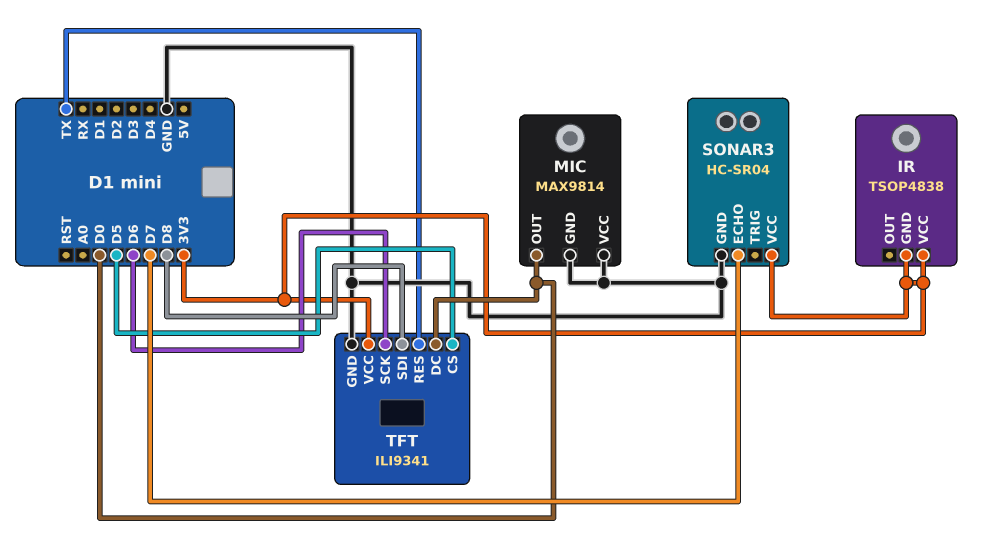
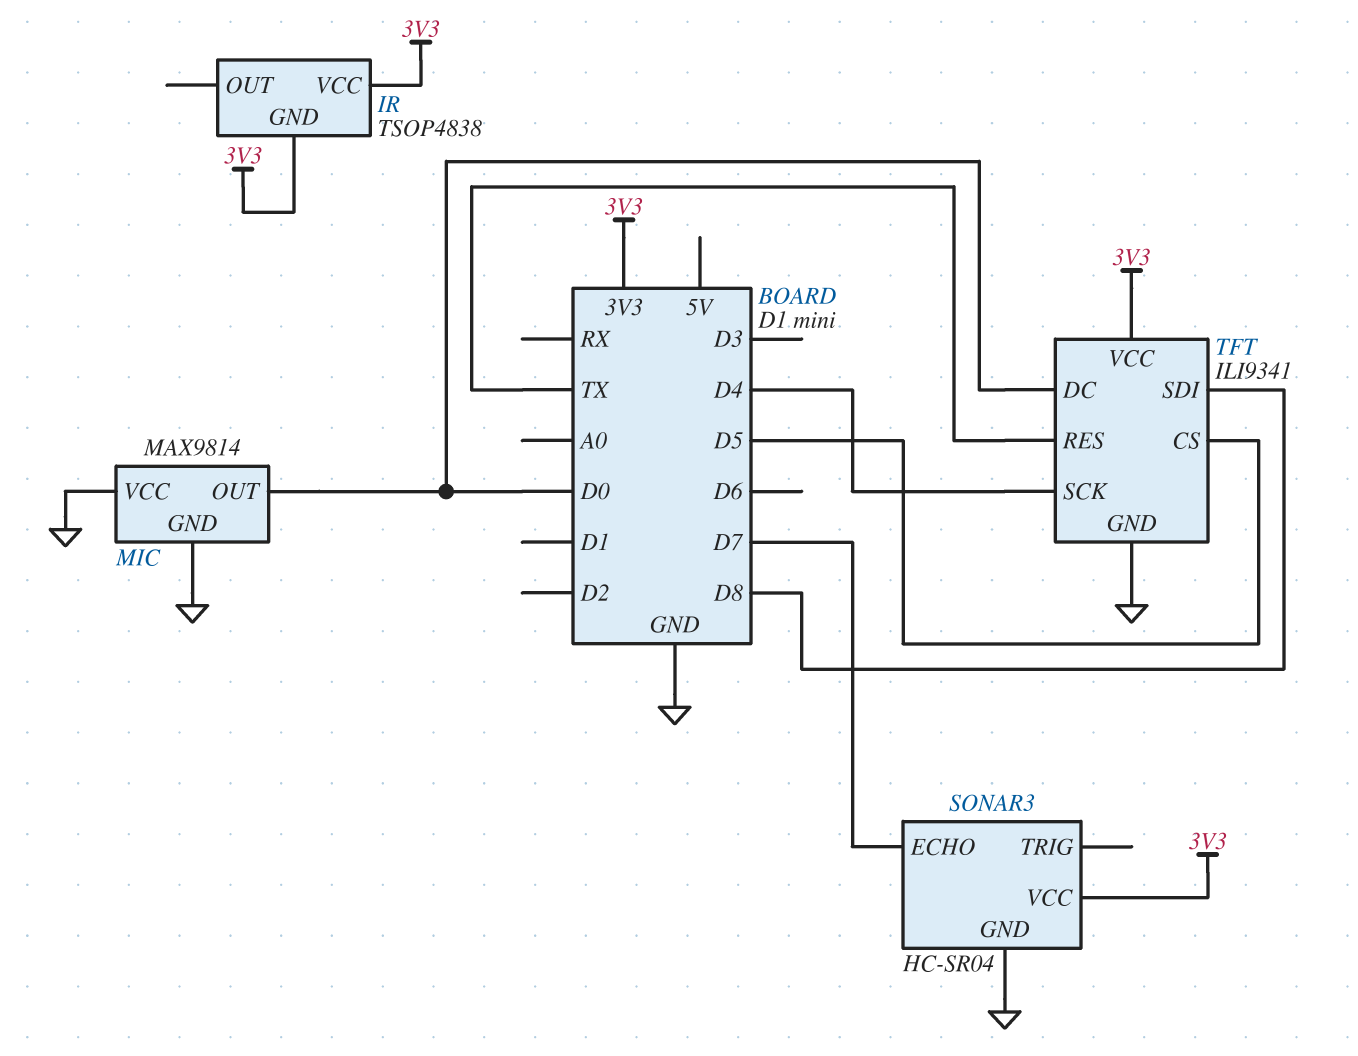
TFT pin SCK: D6 -> D4

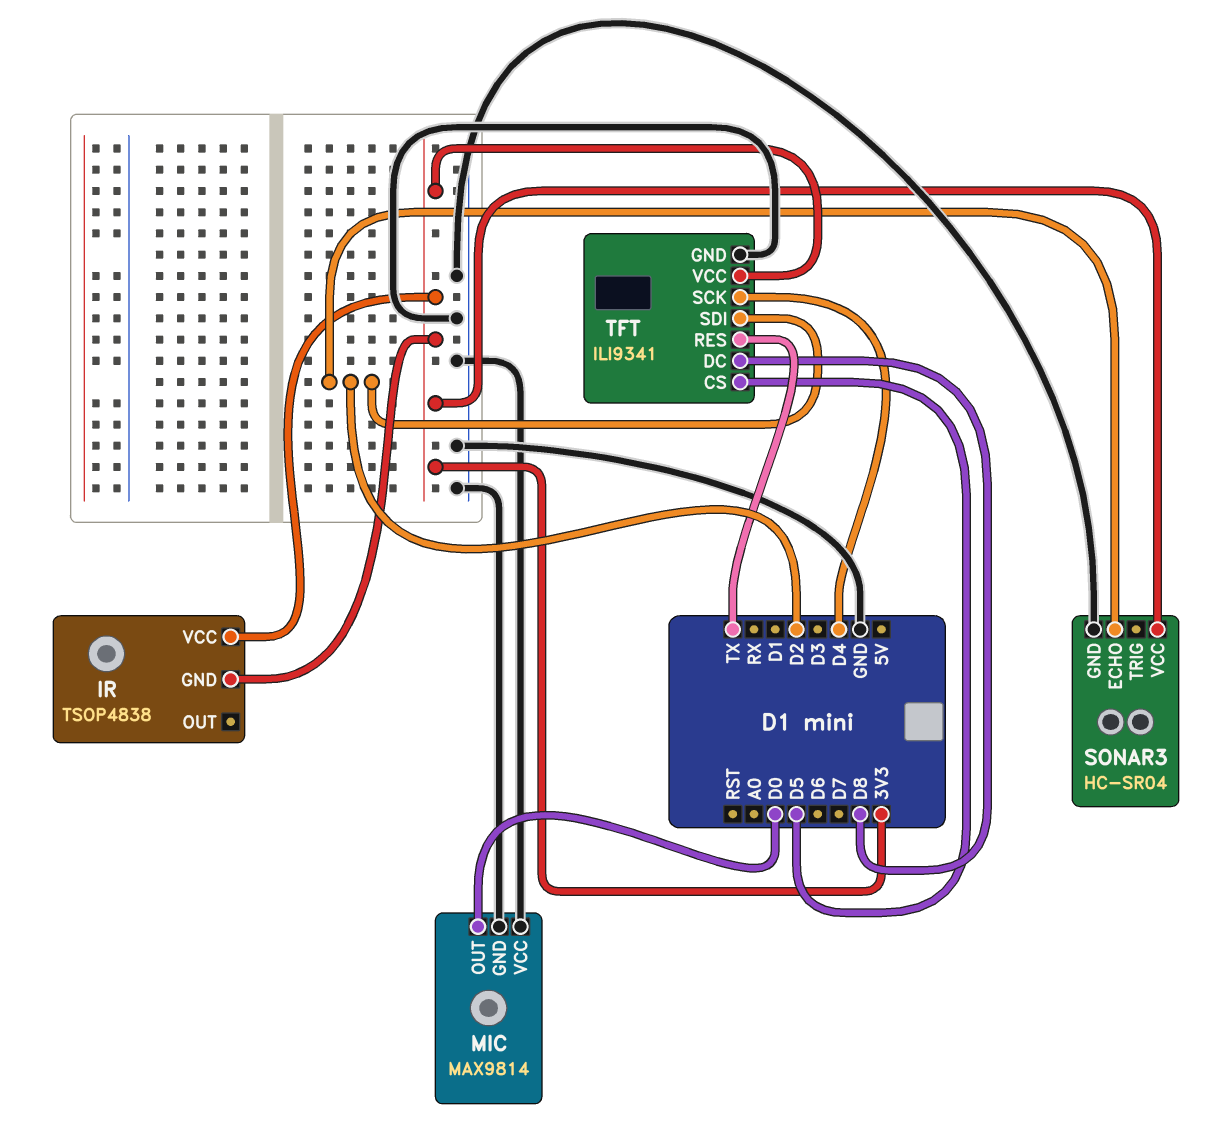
SONAR3 pin ECHO: D7 -> D2
TFT pin DC: D0 -> D8
TFT pin SDI: D8 -> D2

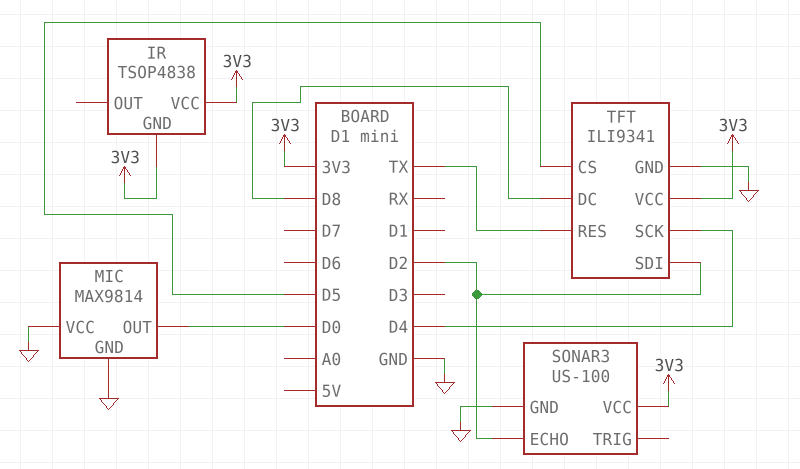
SONAR3: HC-SR04 -> US-100

